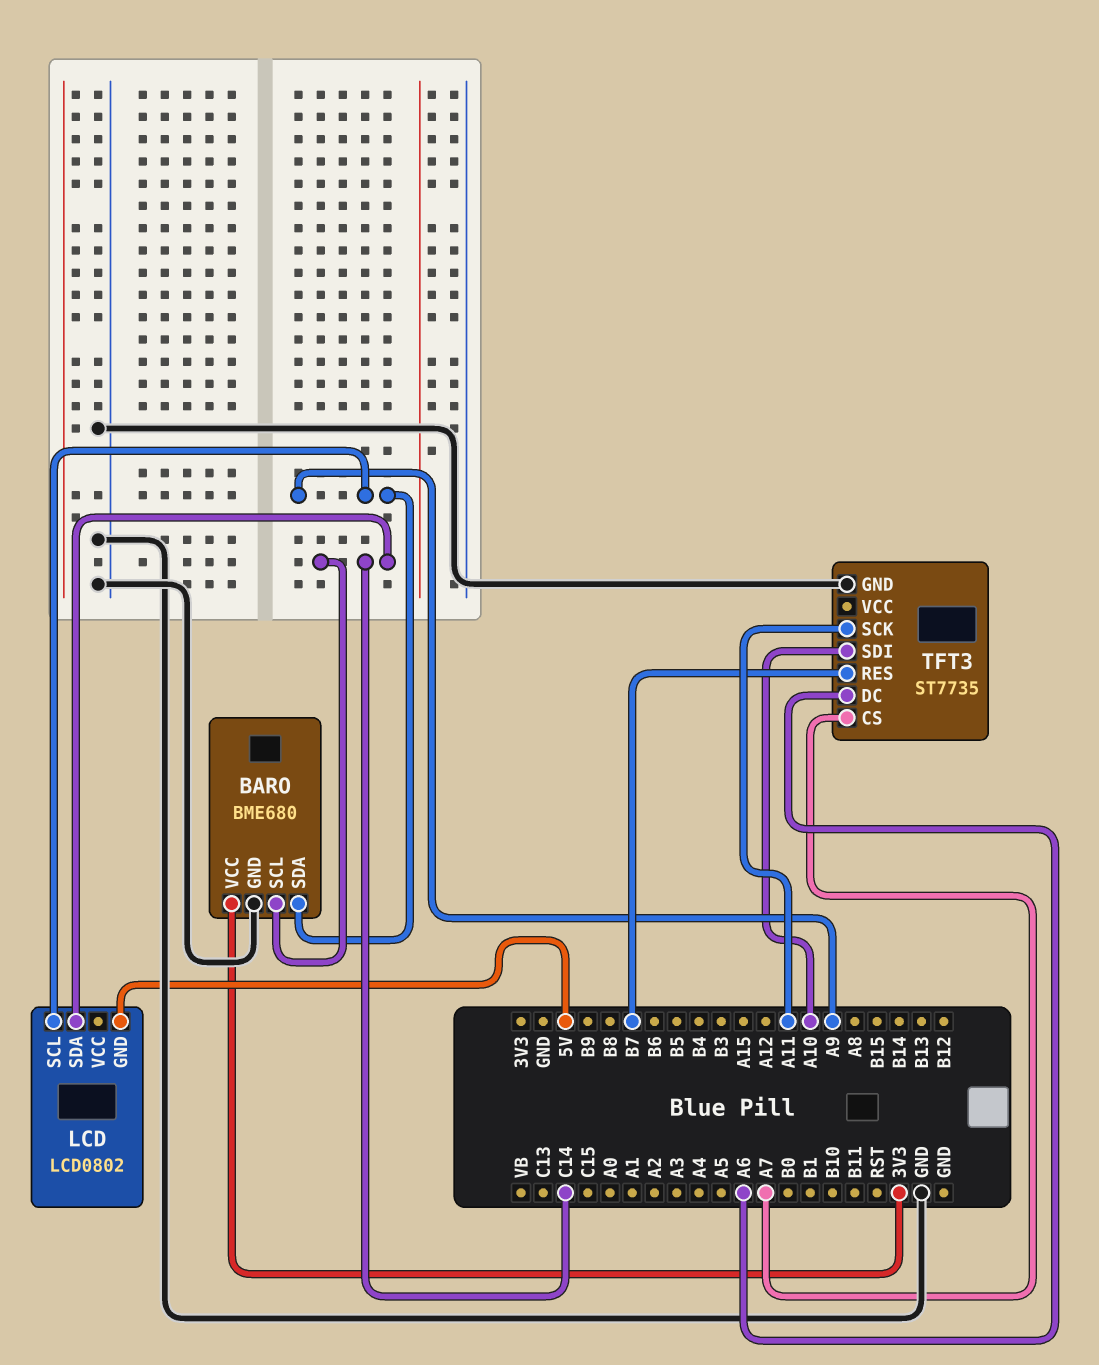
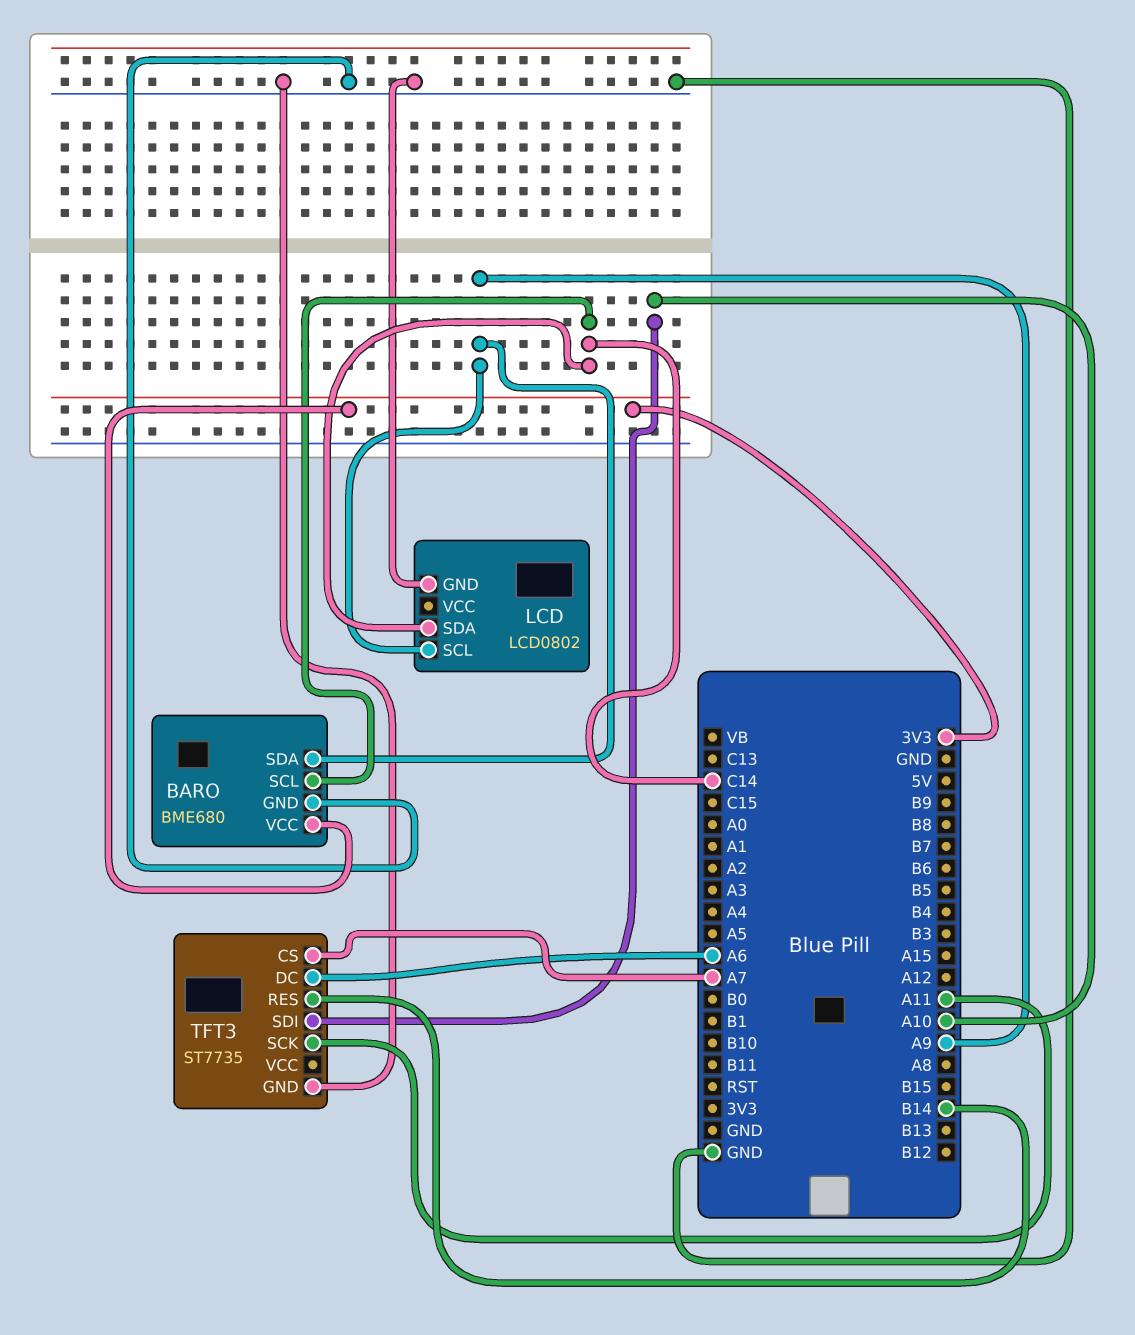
LCD pin GND: 5V -> GND
TFT3 pin RES: B7 -> B14

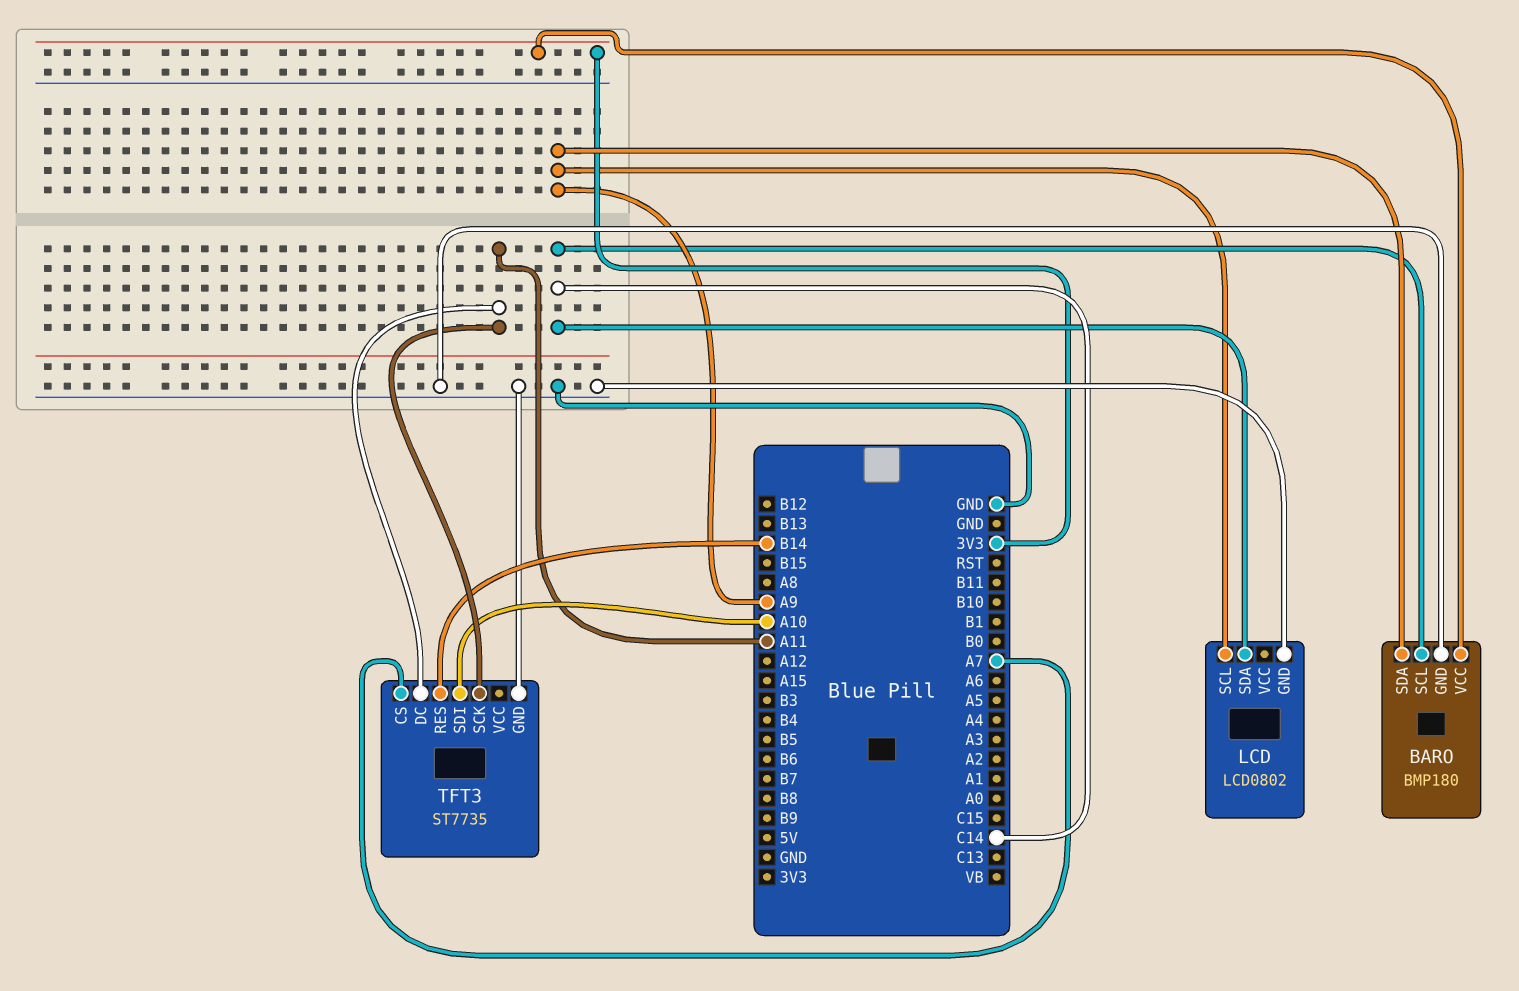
BARO: BME680 -> BMP180
TFT3 pin DC: A6 -> A11

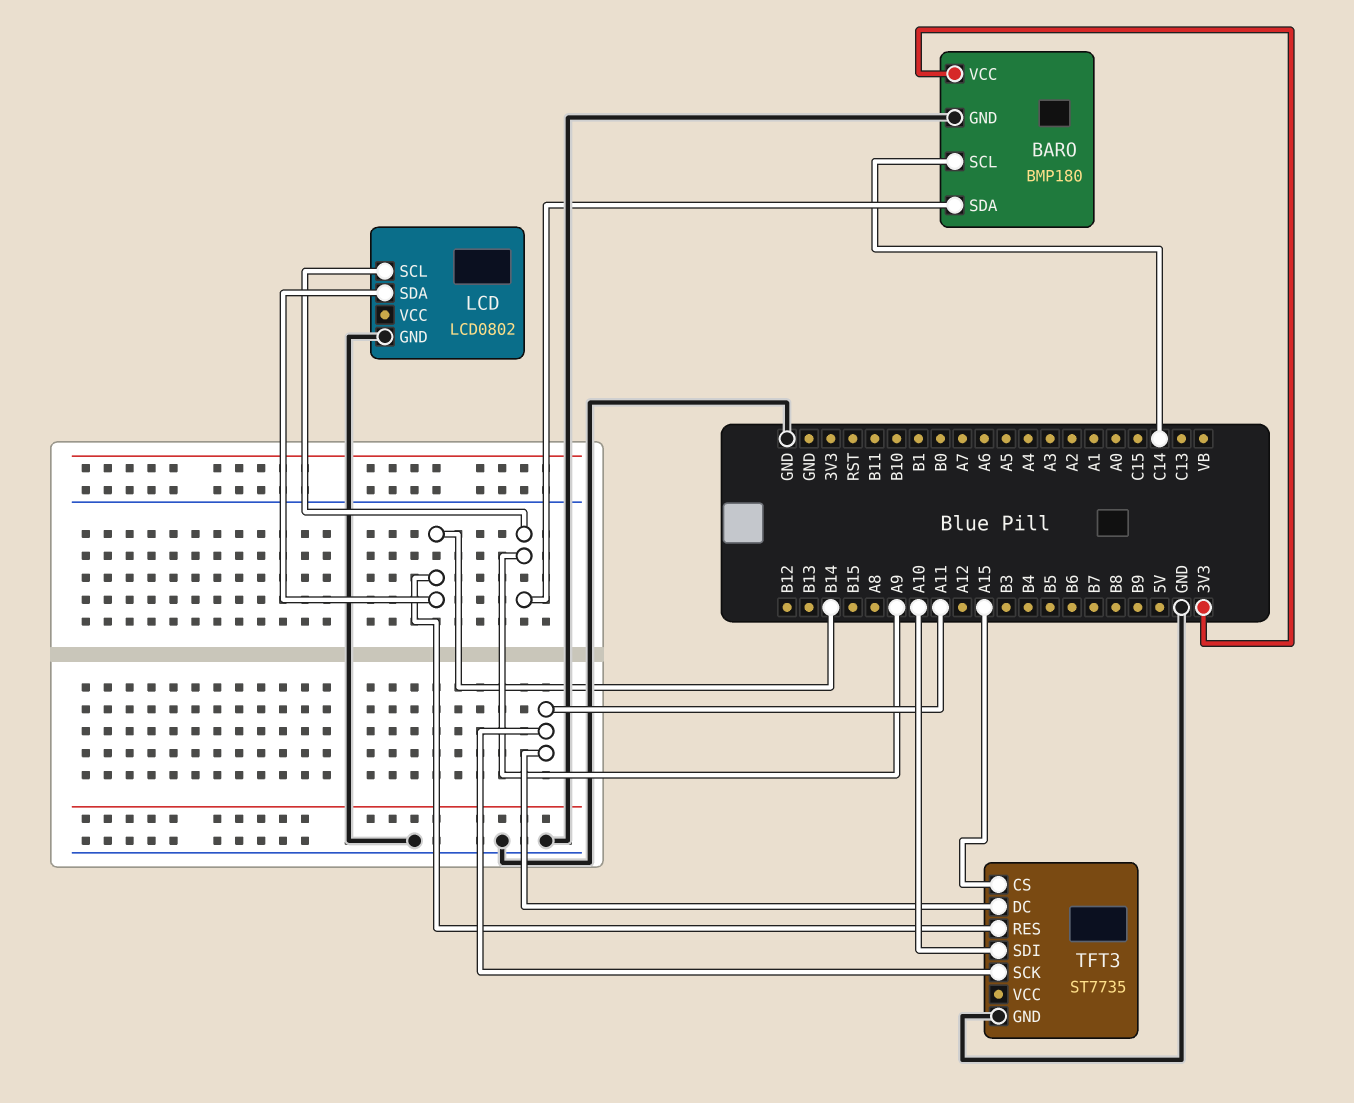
LCD pin SDA: C14 -> B14
TFT3 pin CS: A7 -> A15

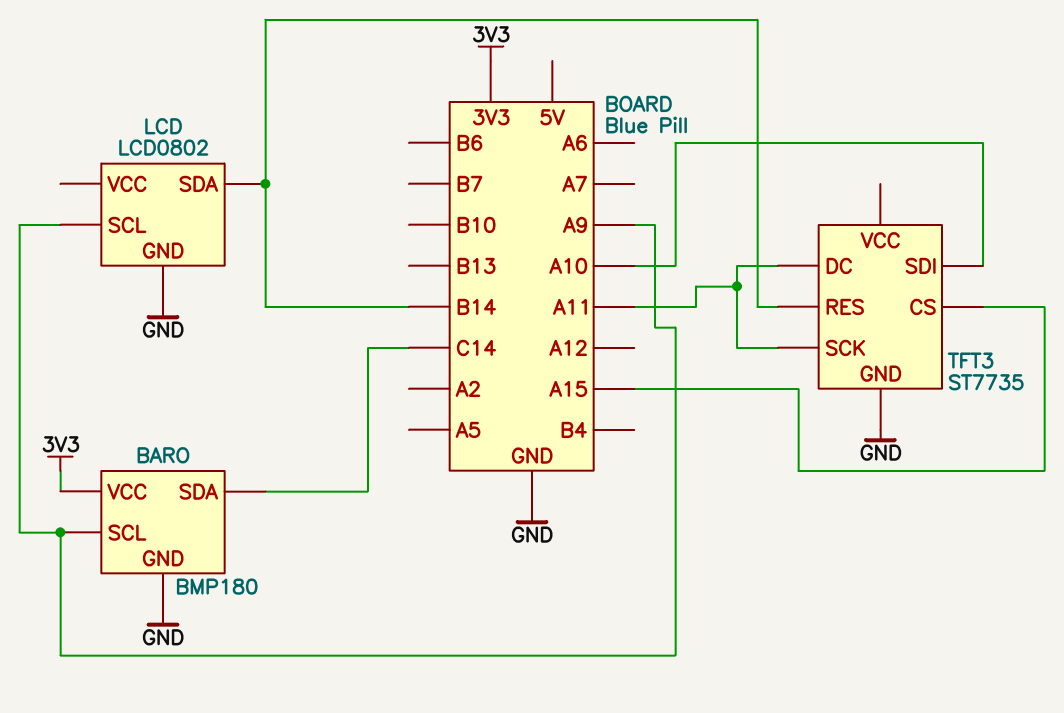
BARO pin SCL: C14 -> A9
BARO pin SDA: A9 -> C14

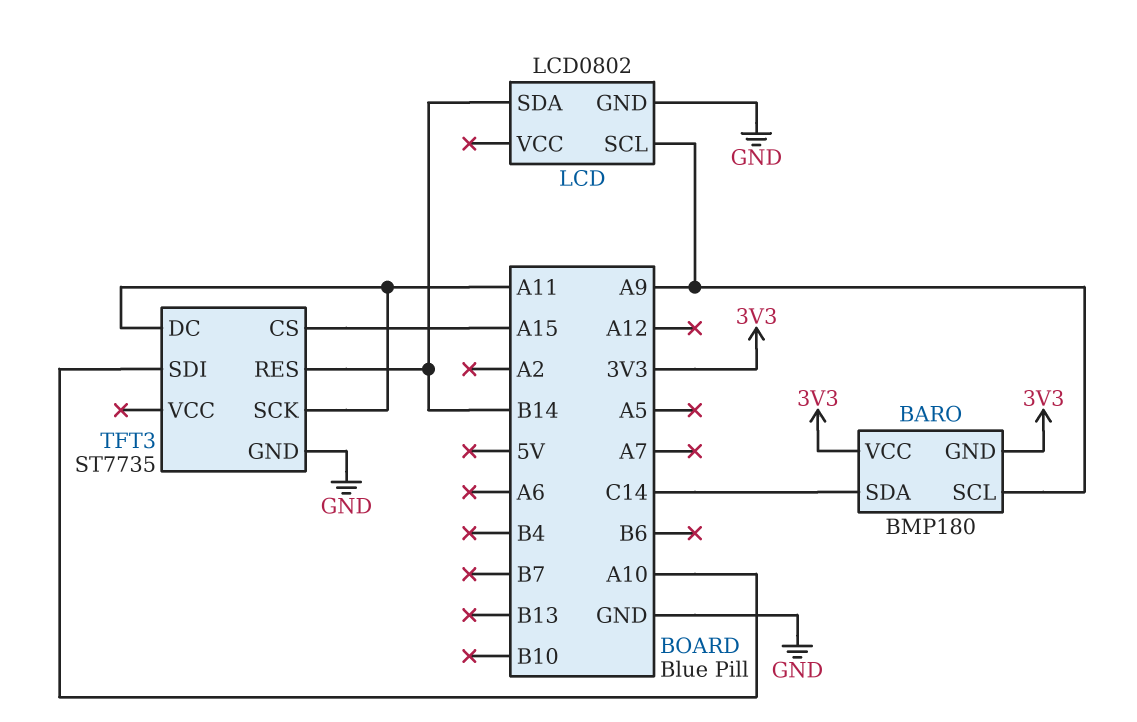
BARO pin GND: GND -> 3V3

